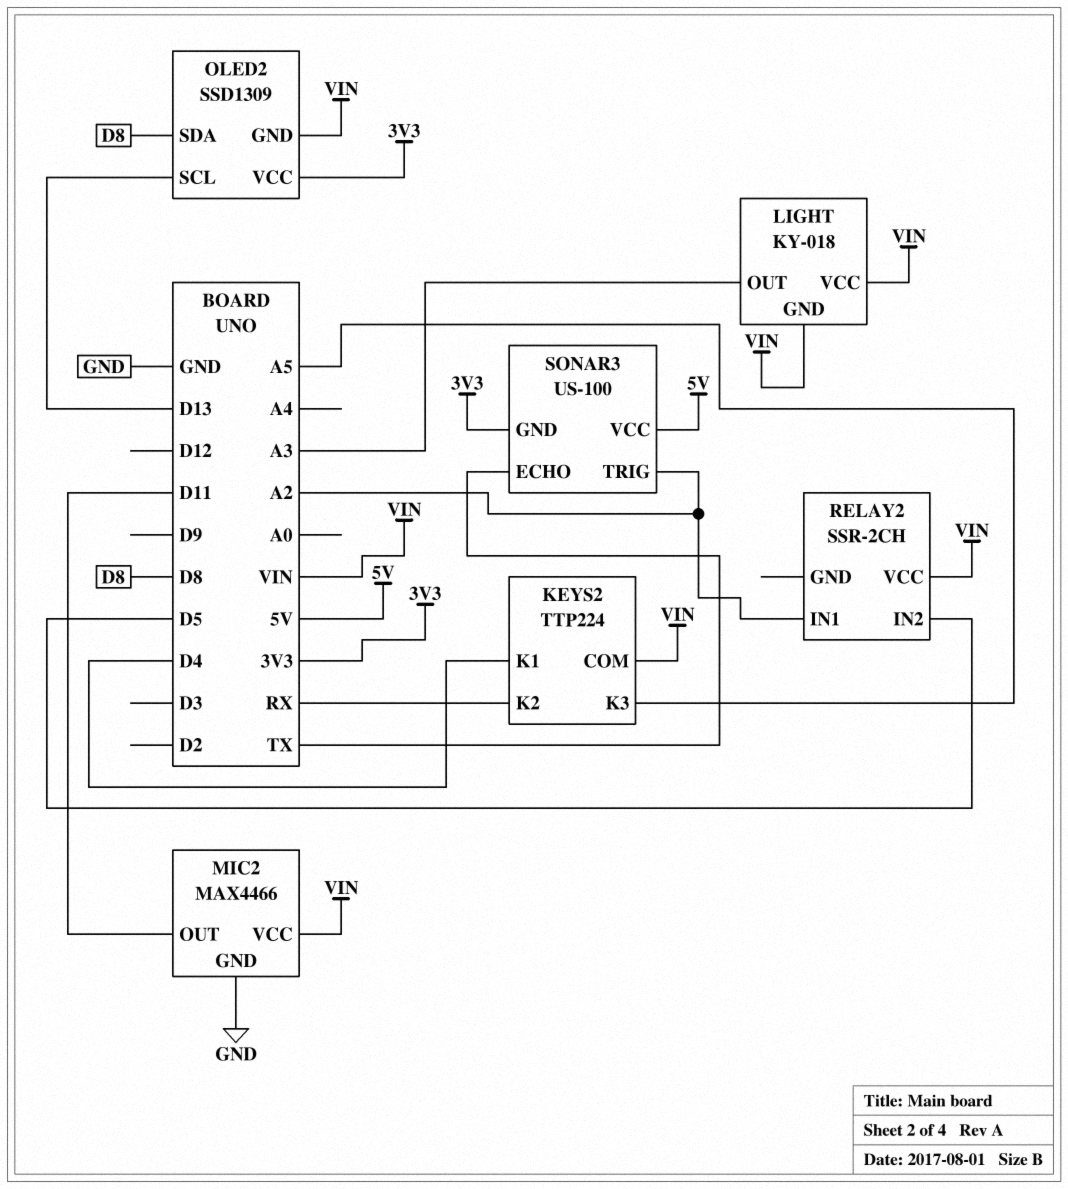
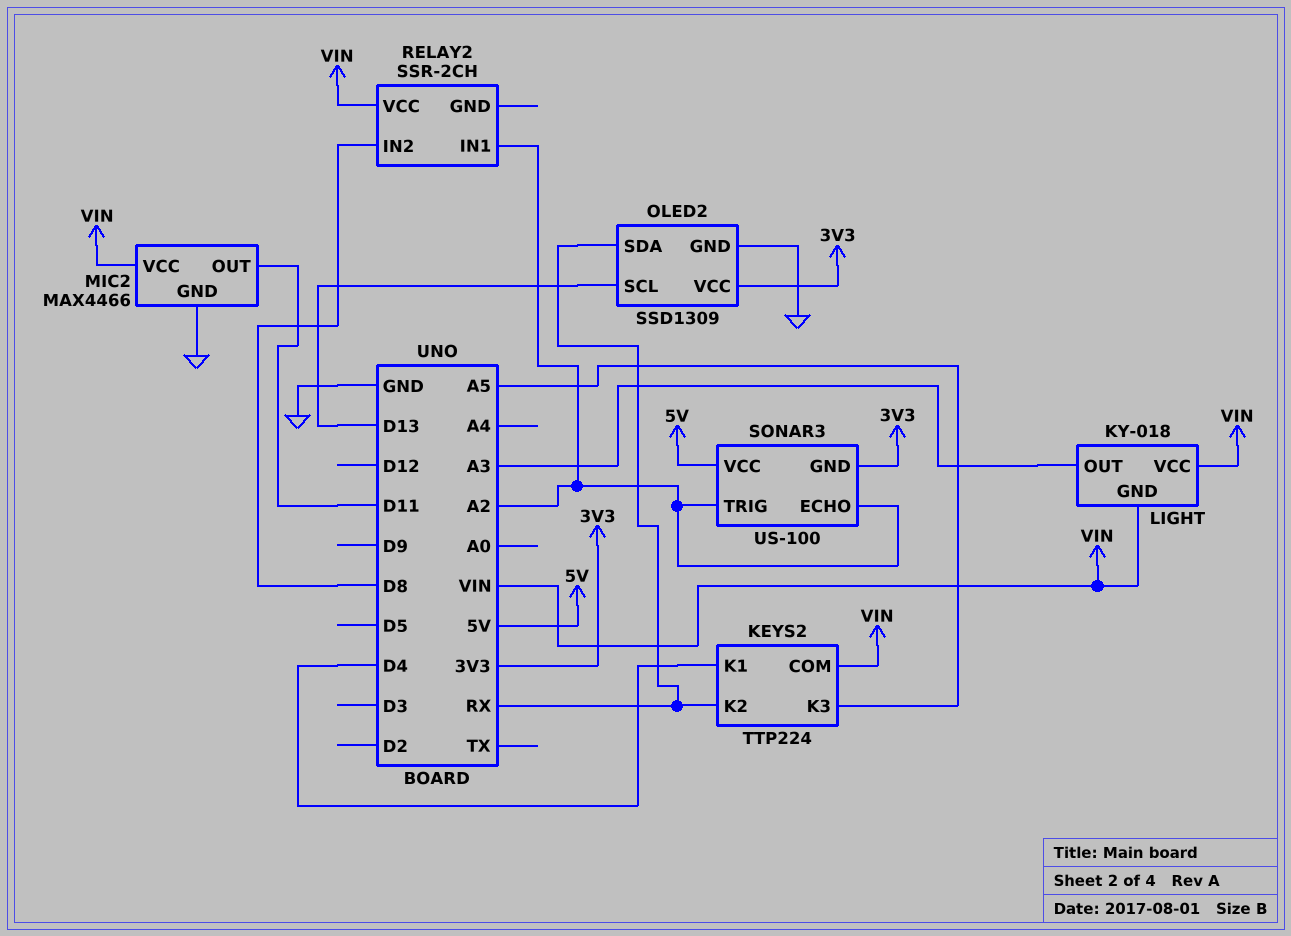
OLED2 pin GND: VIN -> GND
OLED2 pin SDA: D8 -> RX
RELAY2 pin IN2: D5 -> D8
SONAR3 pin ECHO: TX -> A2

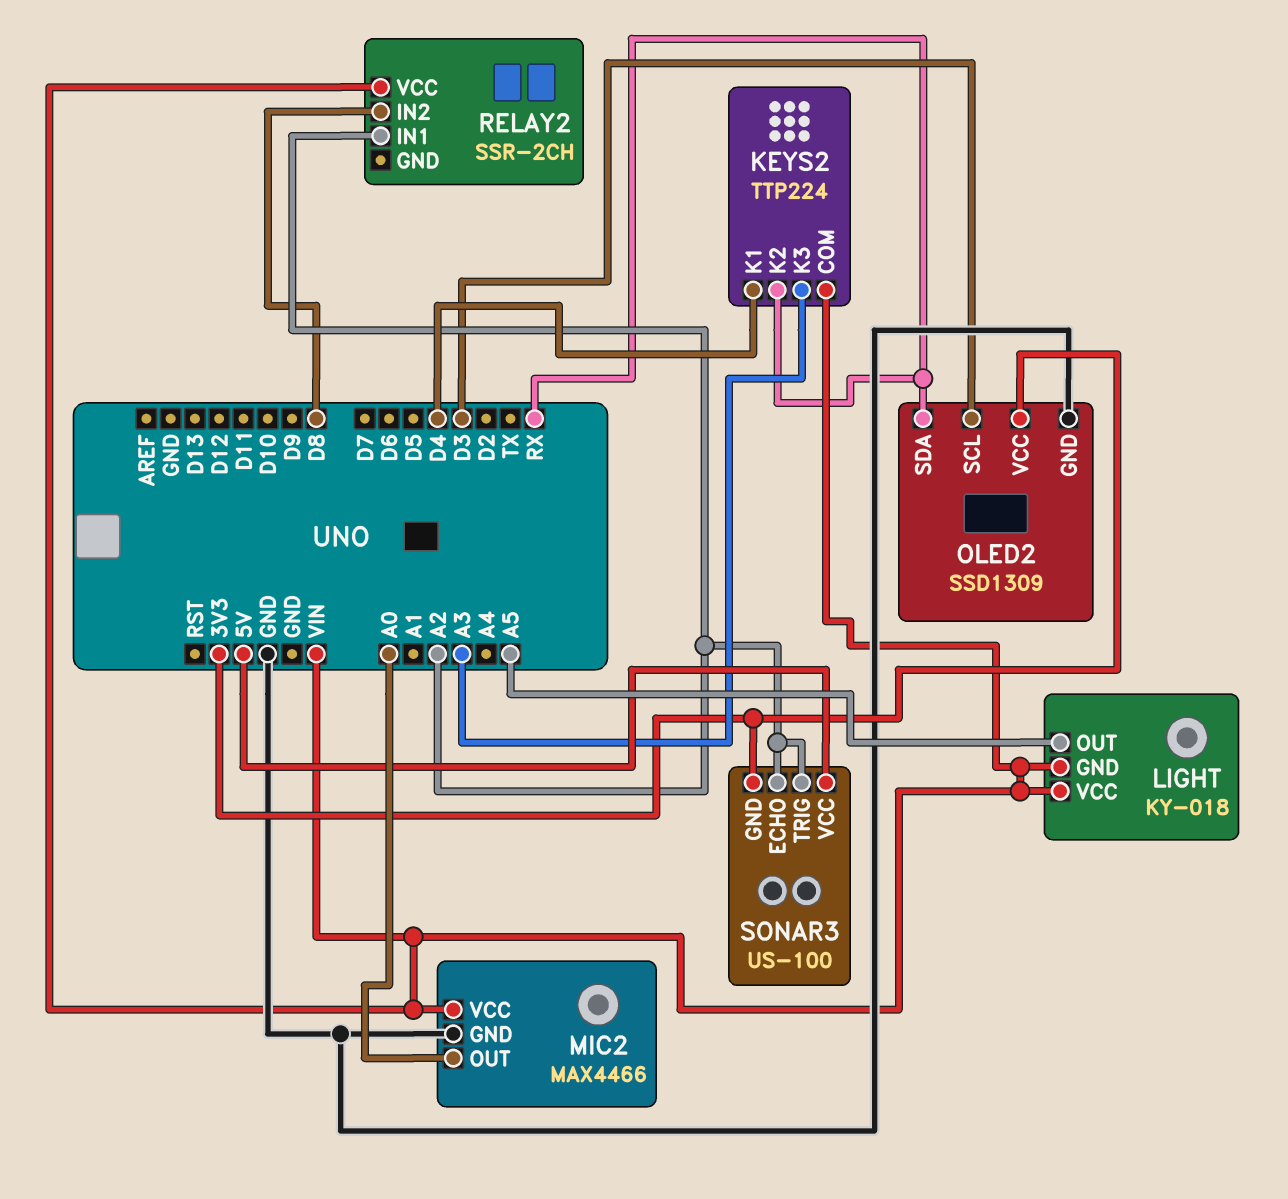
KEYS2 pin K3: A5 -> A3
LIGHT pin OUT: A3 -> A5
MIC2 pin OUT: D11 -> A0
OLED2 pin SCL: D13 -> D3

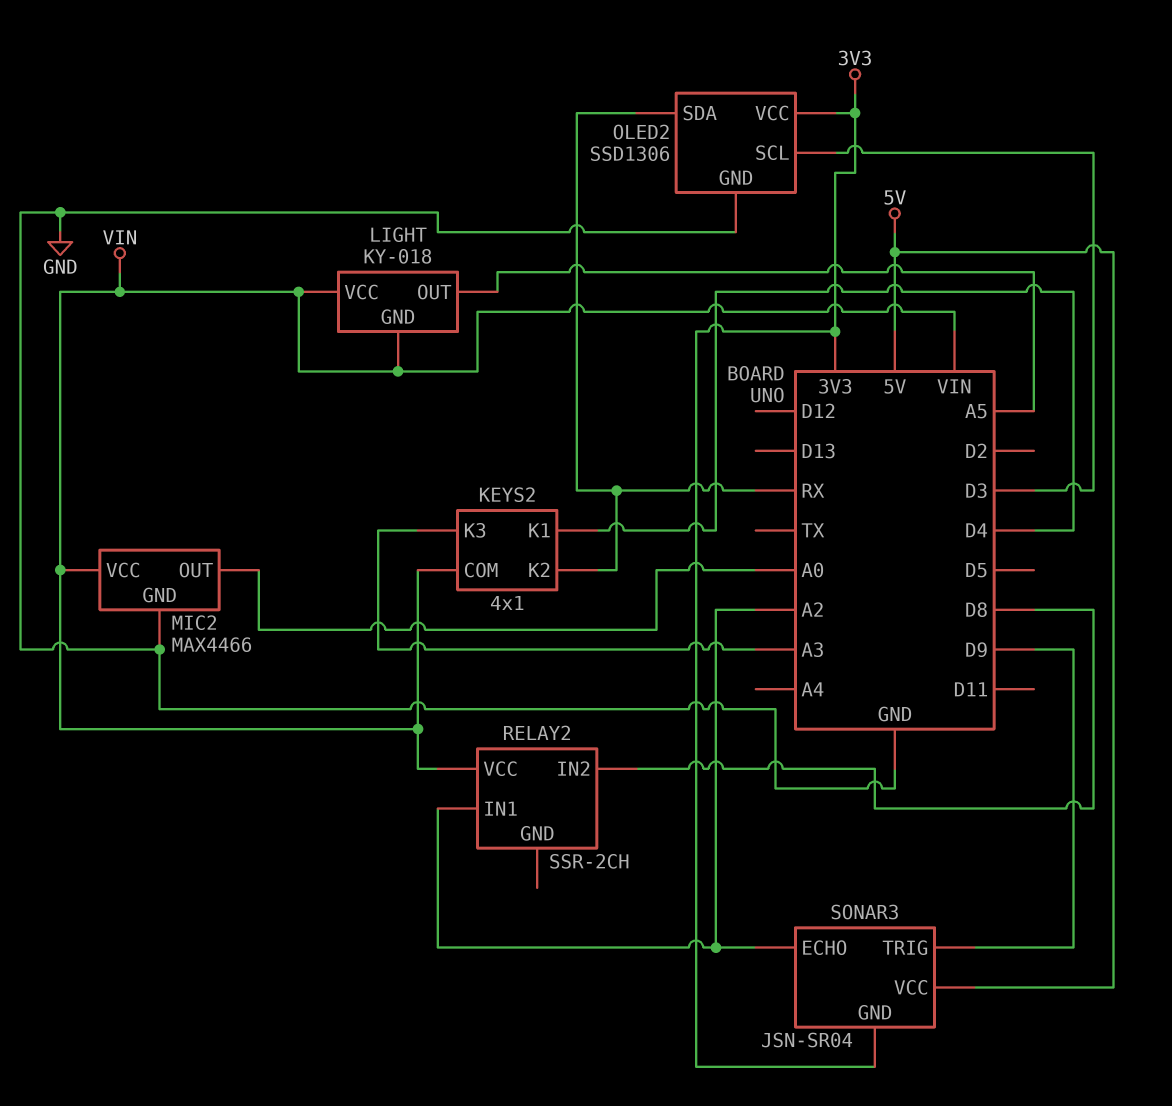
KEYS2: TTP224 -> 4x1
OLED2: SSD1309 -> SSD1306
SONAR3: US-100 -> JSN-SR04
SONAR3 pin TRIG: A2 -> D9

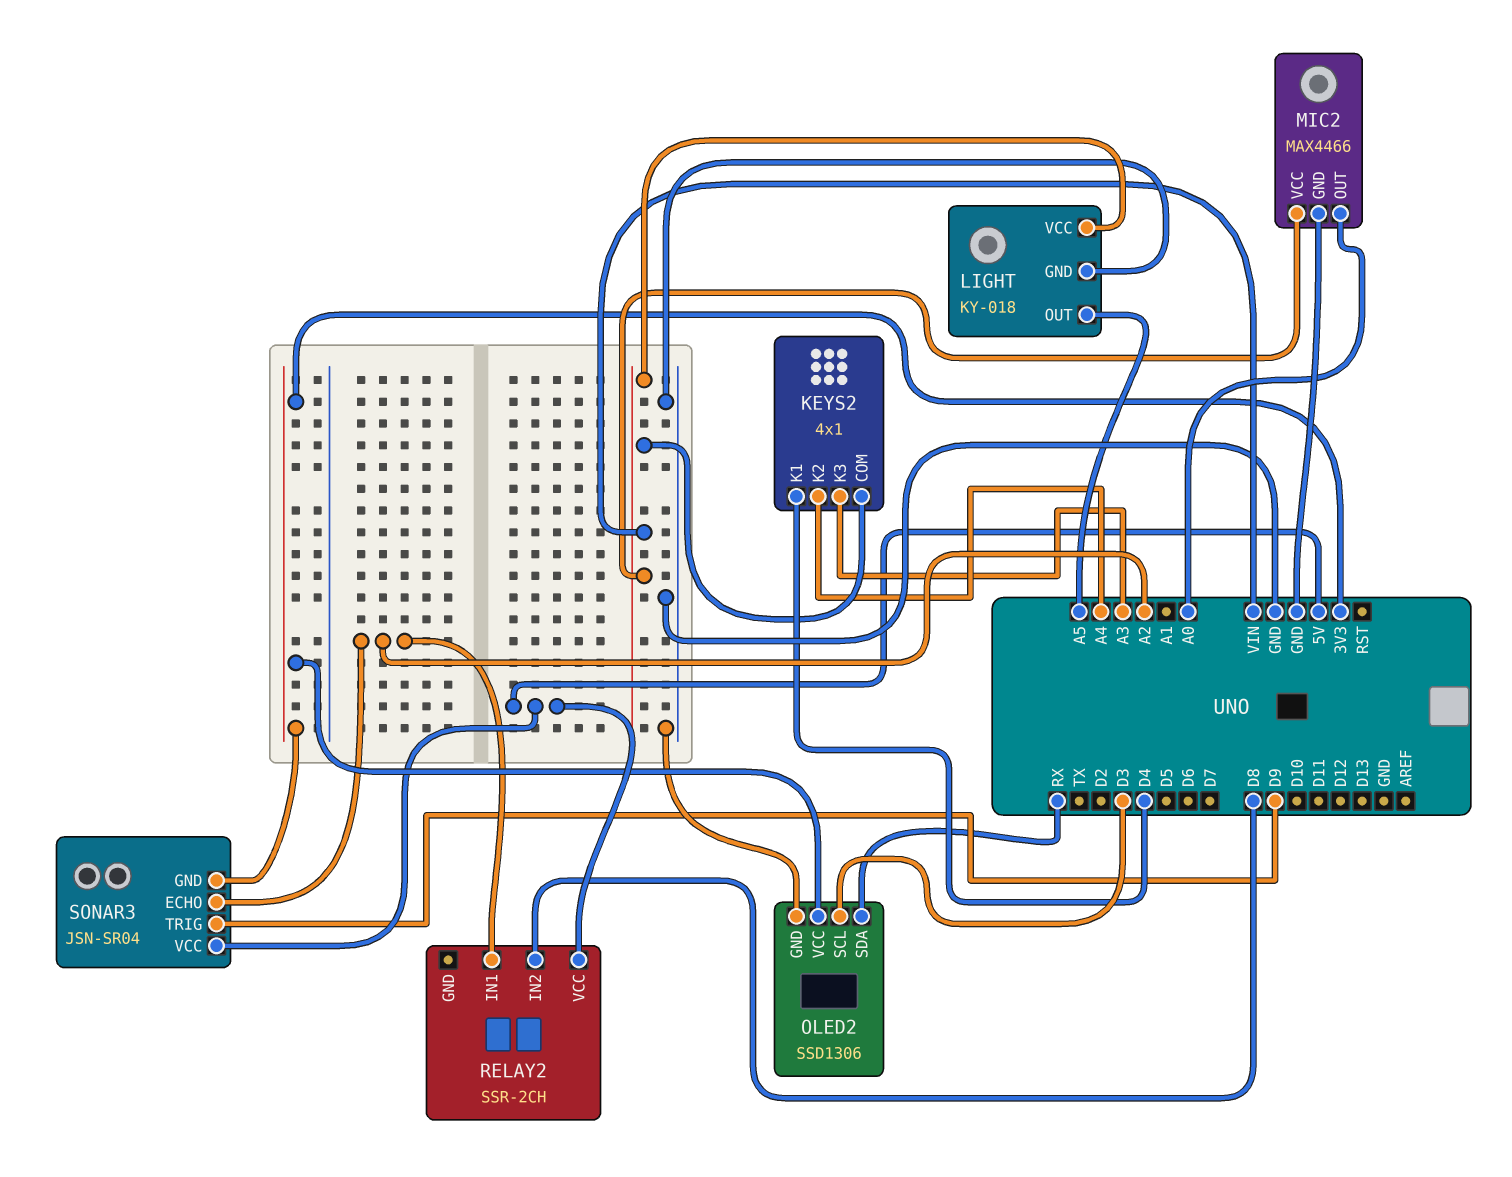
KEYS2 pin K2: RX -> A4
LIGHT pin GND: VIN -> GND
RELAY2 pin VCC: VIN -> 5V

